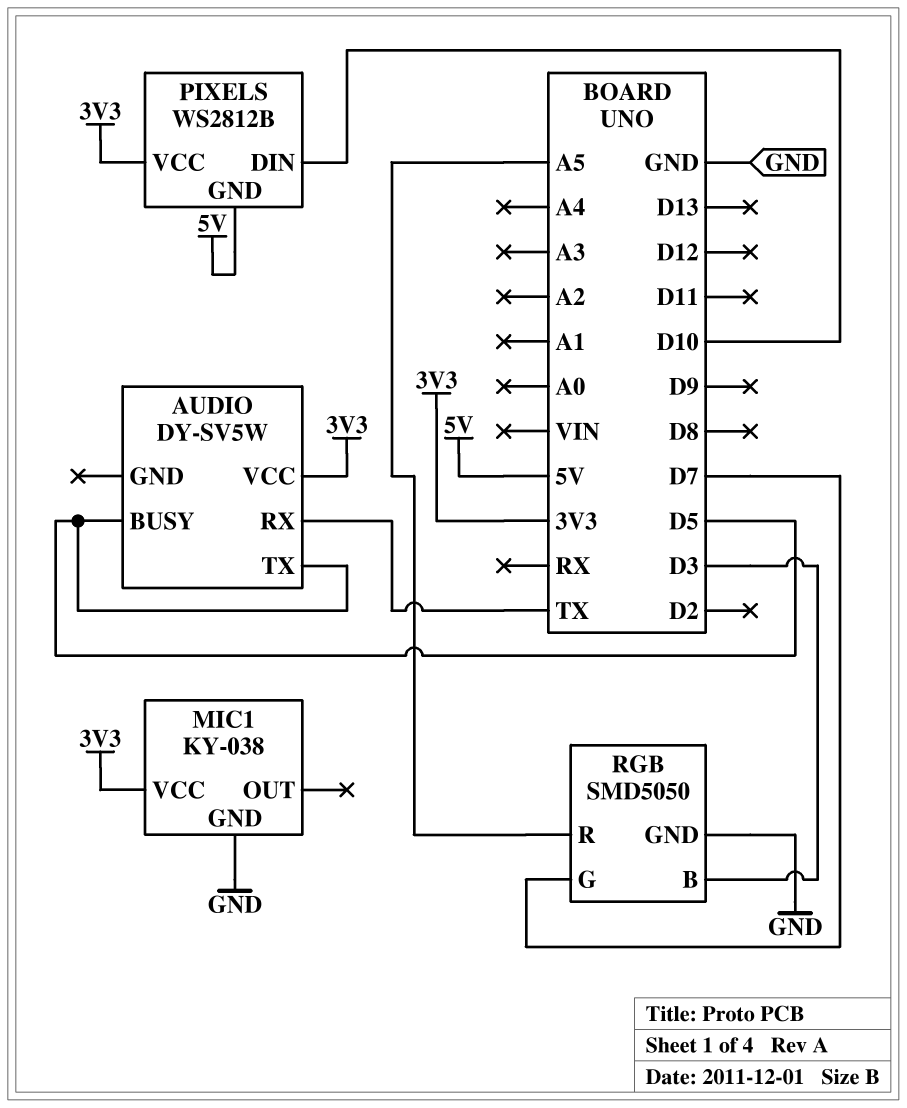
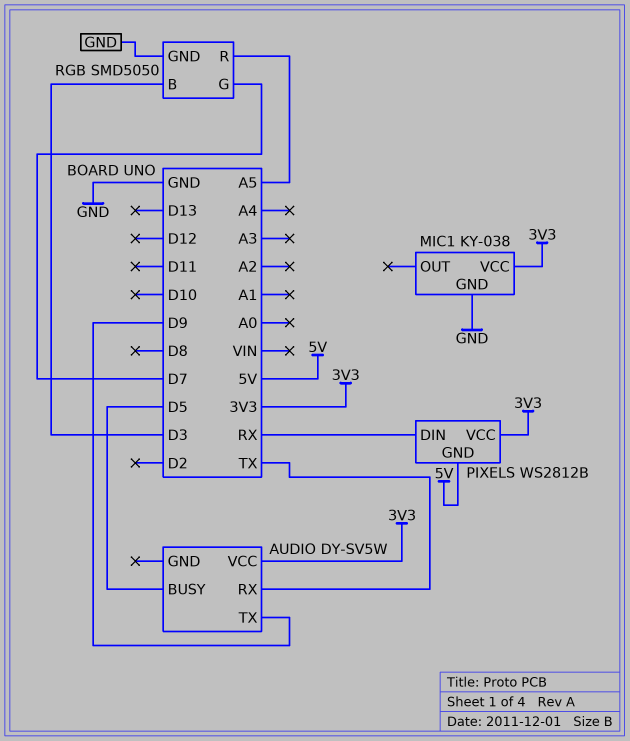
AUDIO pin TX: D5 -> D9
PIXELS pin DIN: D10 -> RX

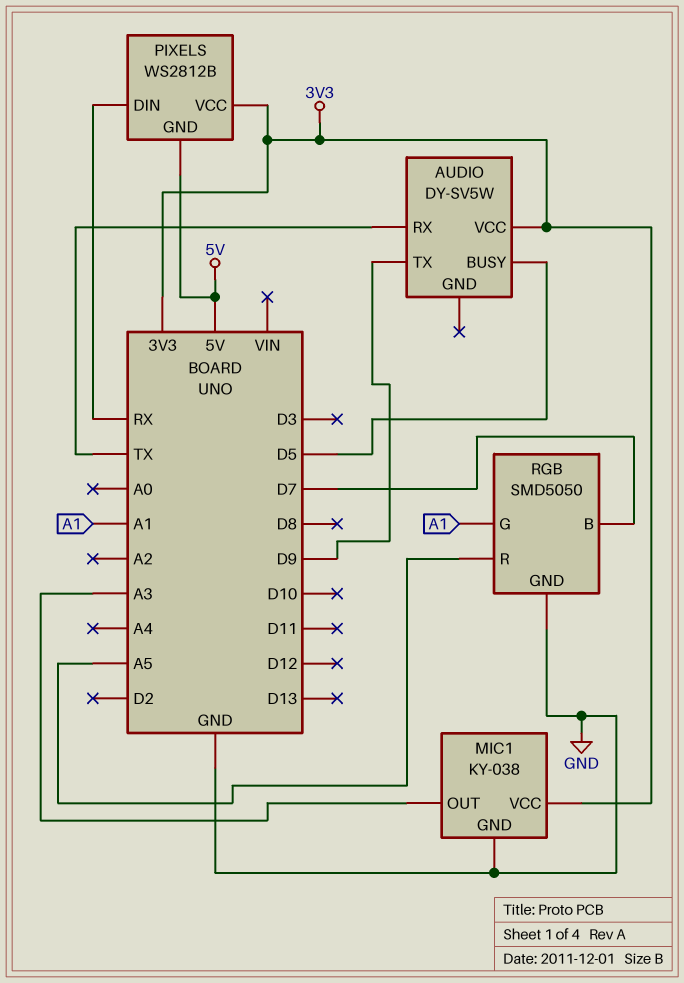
MIC1 pin OUT: none -> A3
RGB pin B: D3 -> D7
RGB pin G: D7 -> A1

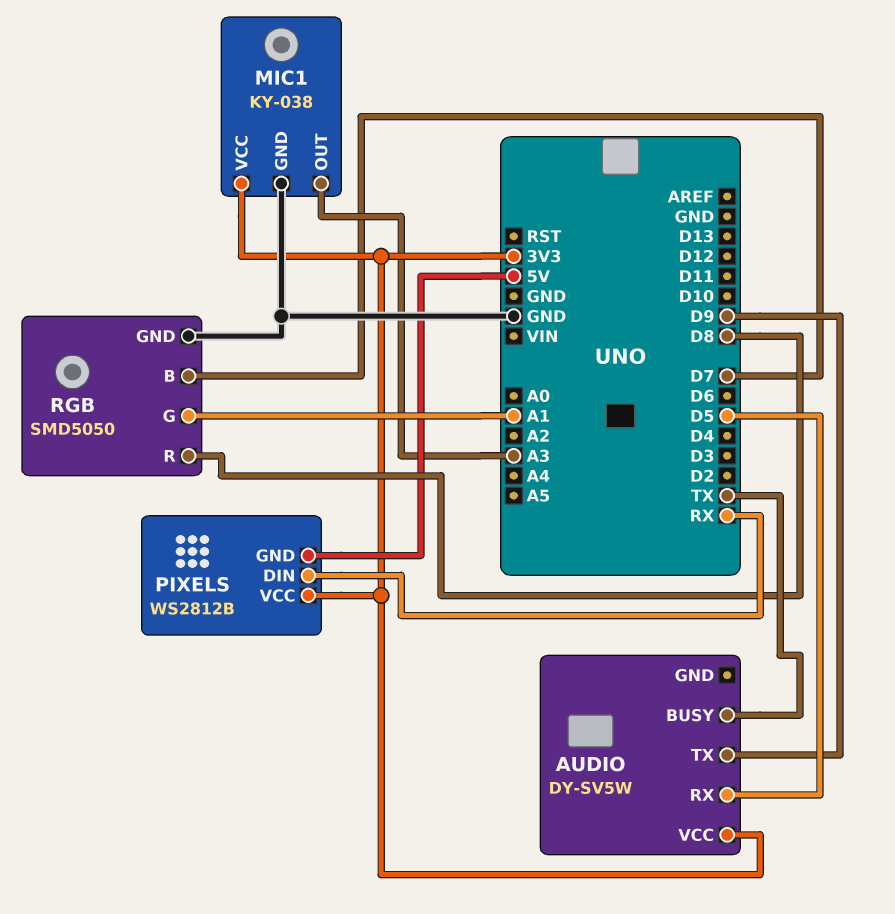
AUDIO pin BUSY: D5 -> TX
AUDIO pin RX: TX -> D5
RGB pin R: A5 -> D8

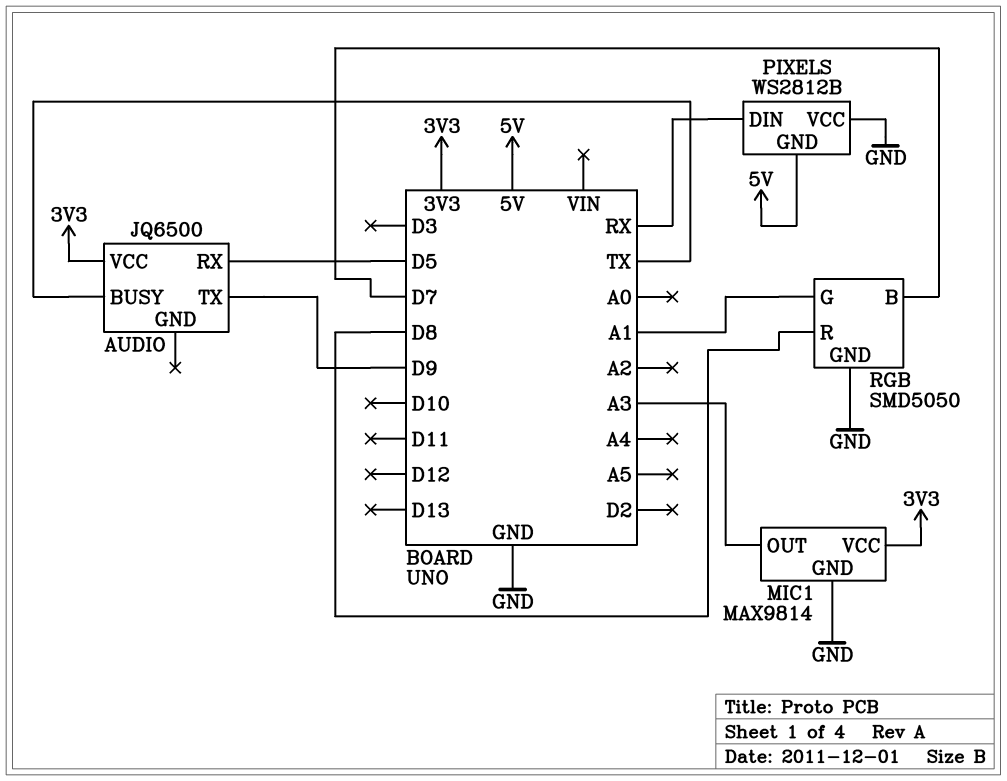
AUDIO: DY-SV5W -> JQ6500
MIC1: KY-038 -> MAX9814
PIXELS pin VCC: 3V3 -> GND

